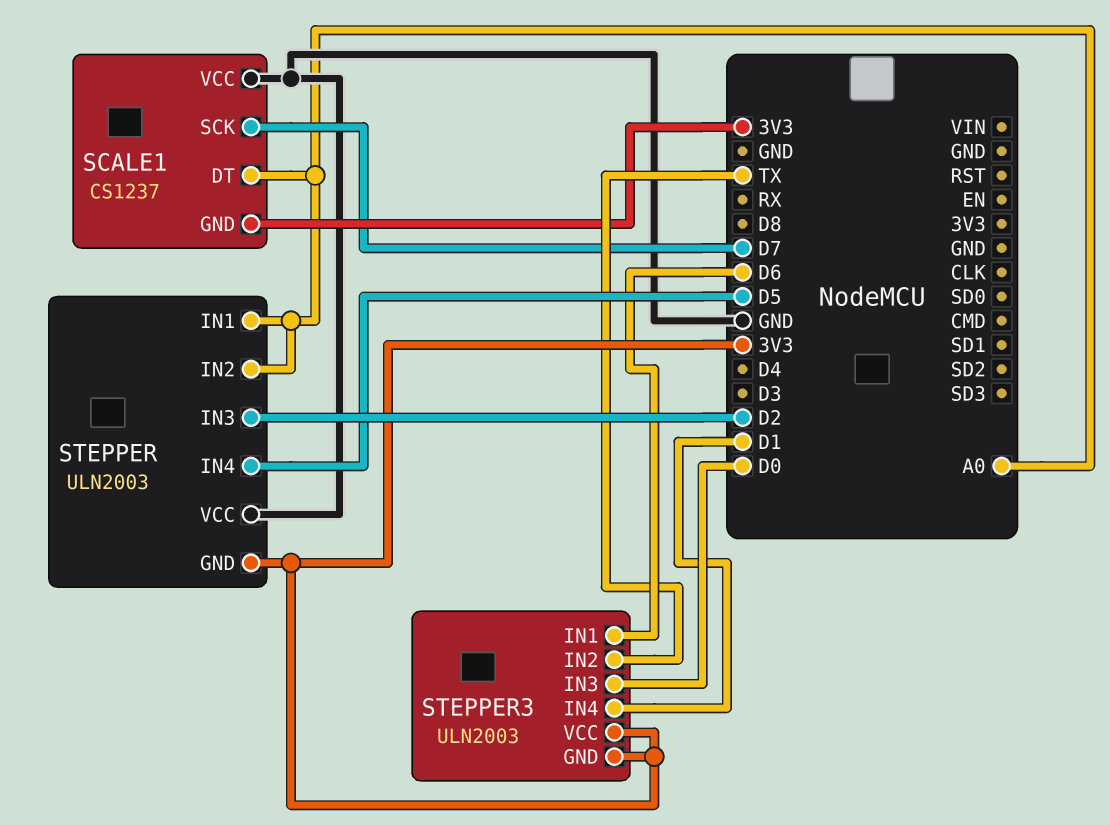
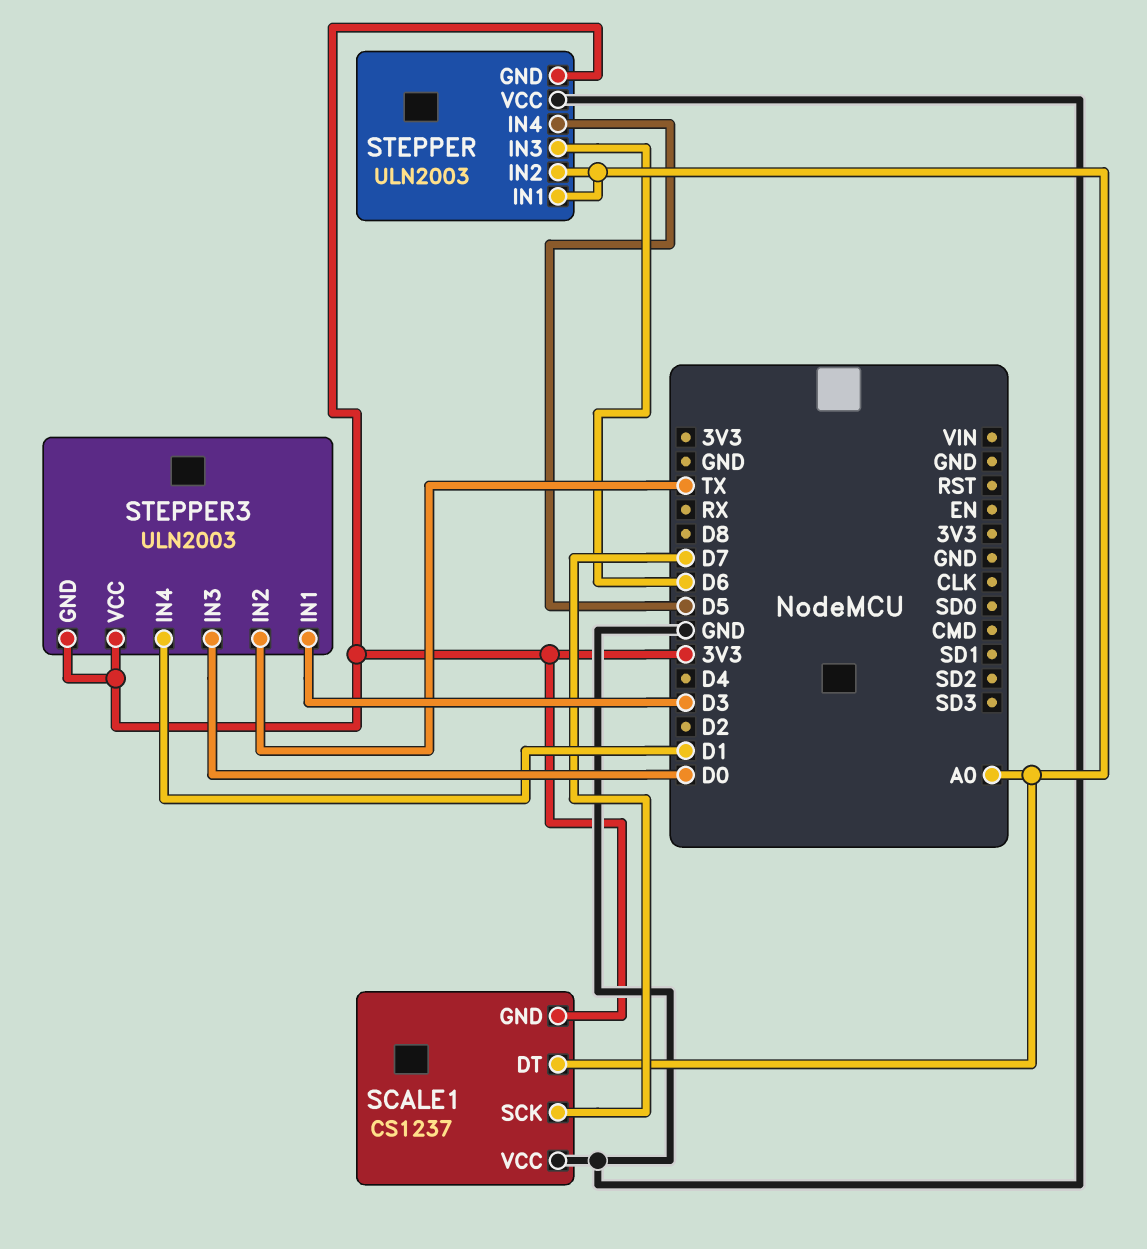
STEPPER pin IN3: D2 -> D6
STEPPER3 pin IN1: D6 -> D3

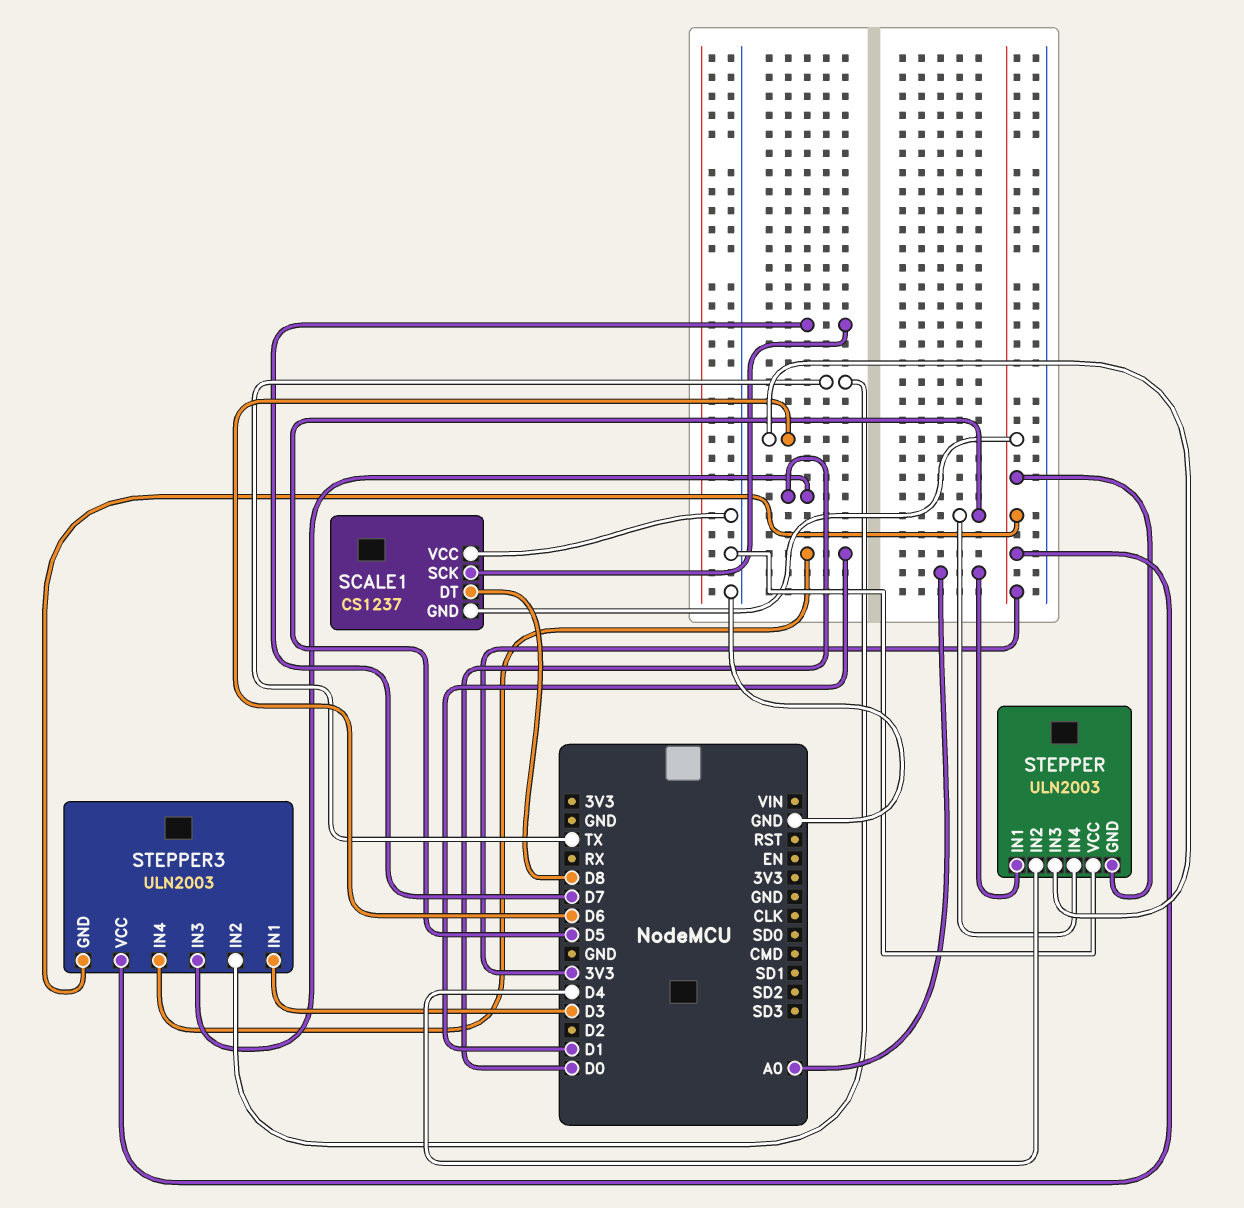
SCALE1 pin DT: A0 -> D8
STEPPER pin IN2: A0 -> D4

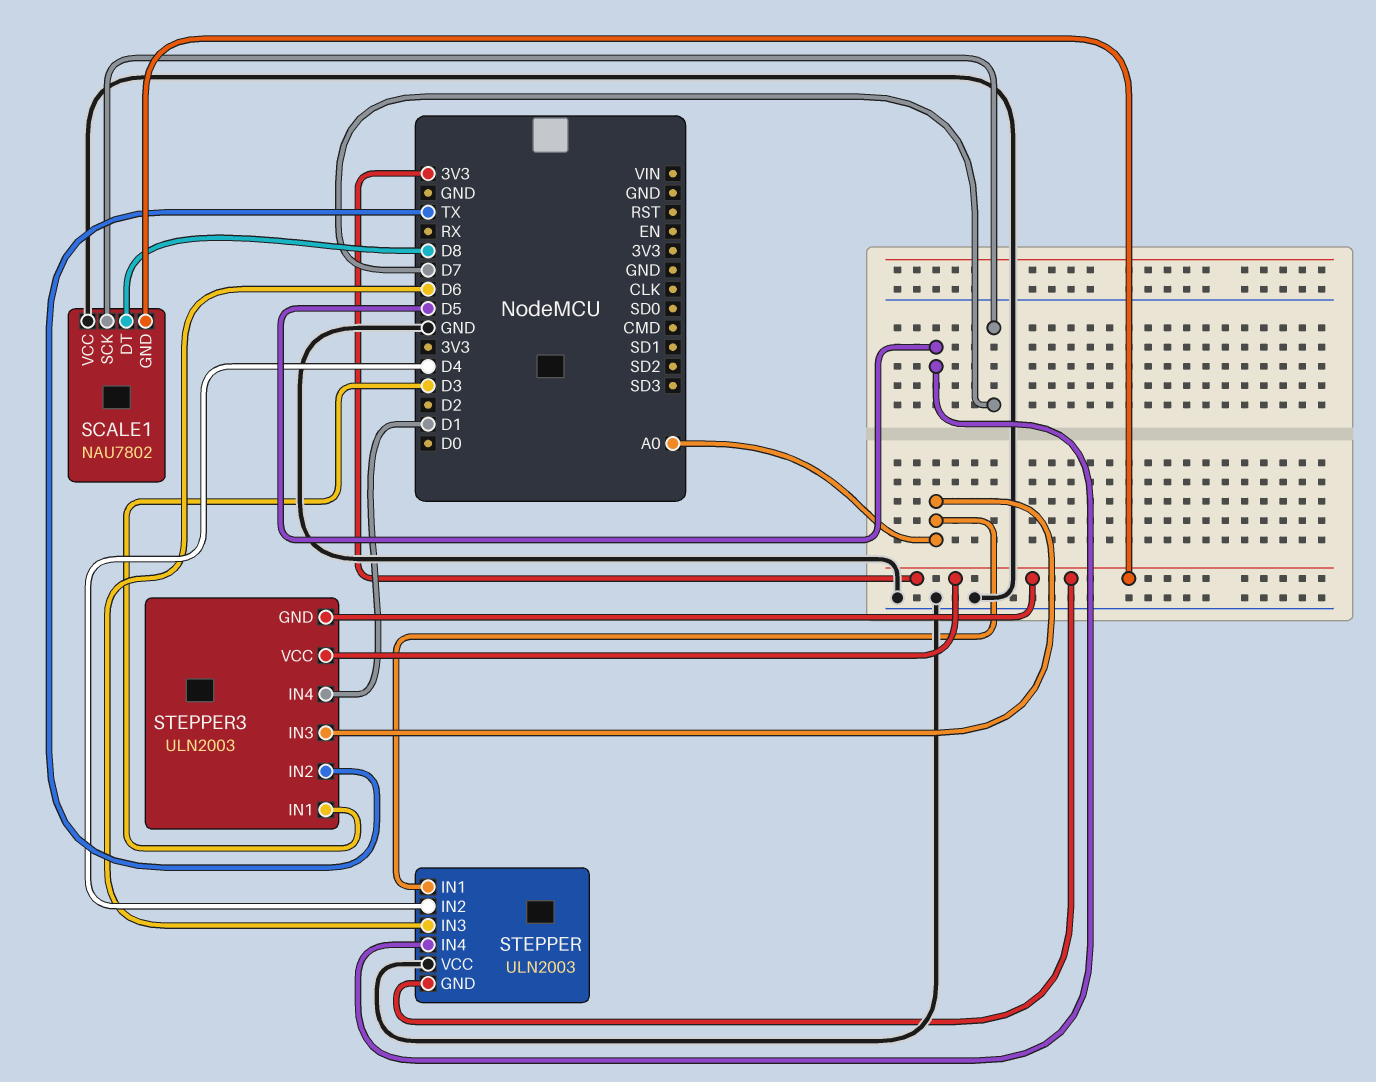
SCALE1: CS1237 -> NAU7802
STEPPER3 pin IN3: D0 -> A0

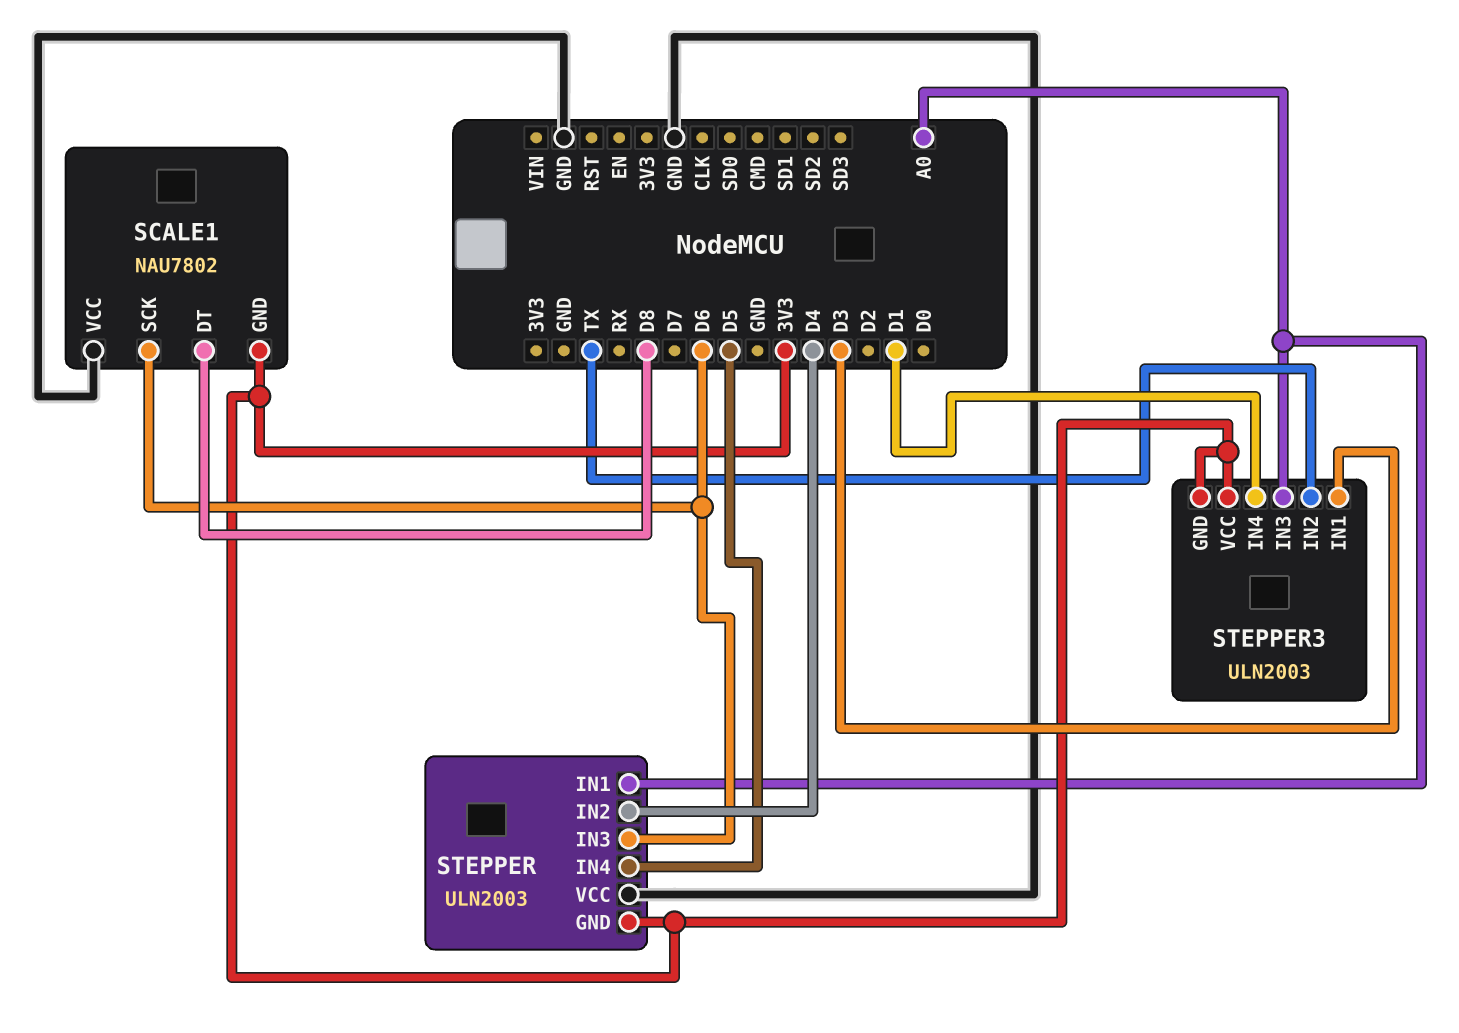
SCALE1 pin SCK: D7 -> D6

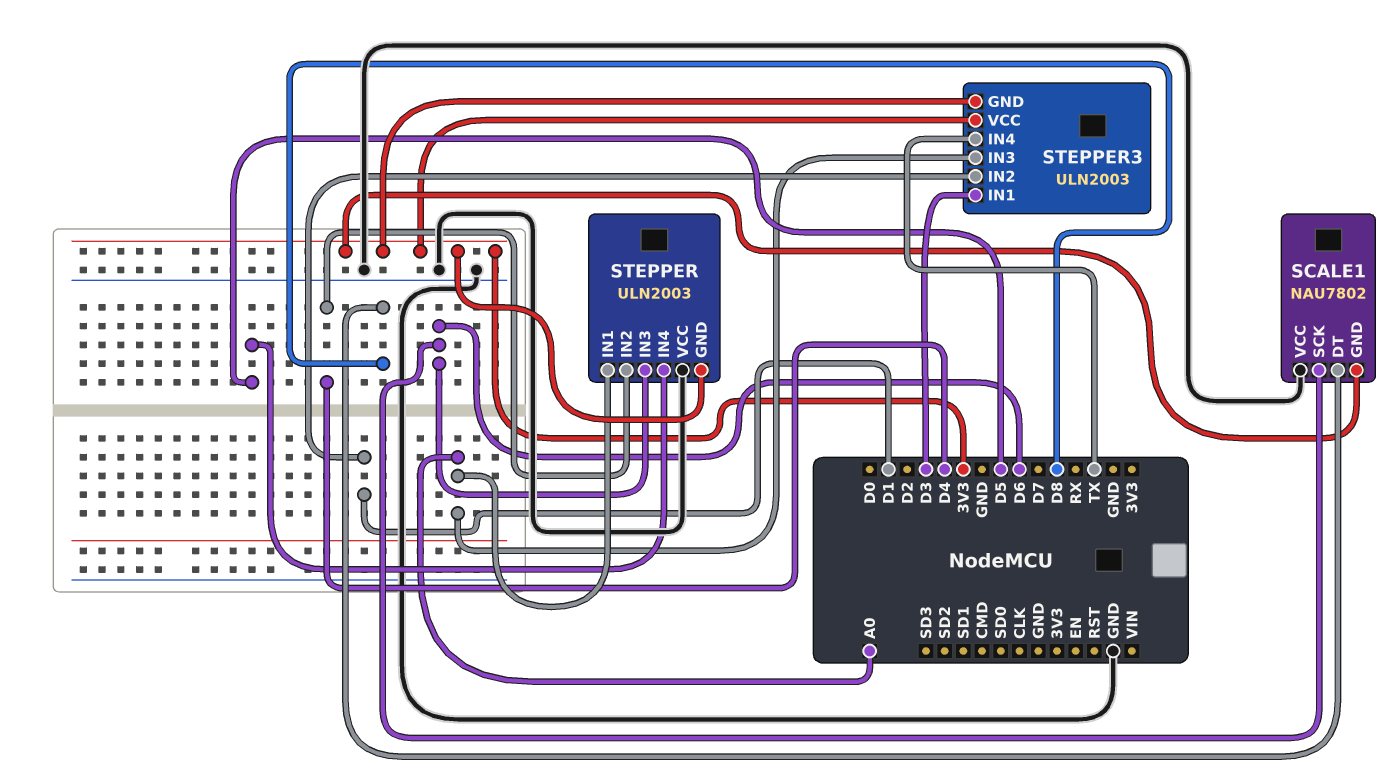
STEPPER3 pin IN2: TX -> D1
STEPPER3 pin IN4: D1 -> TX

